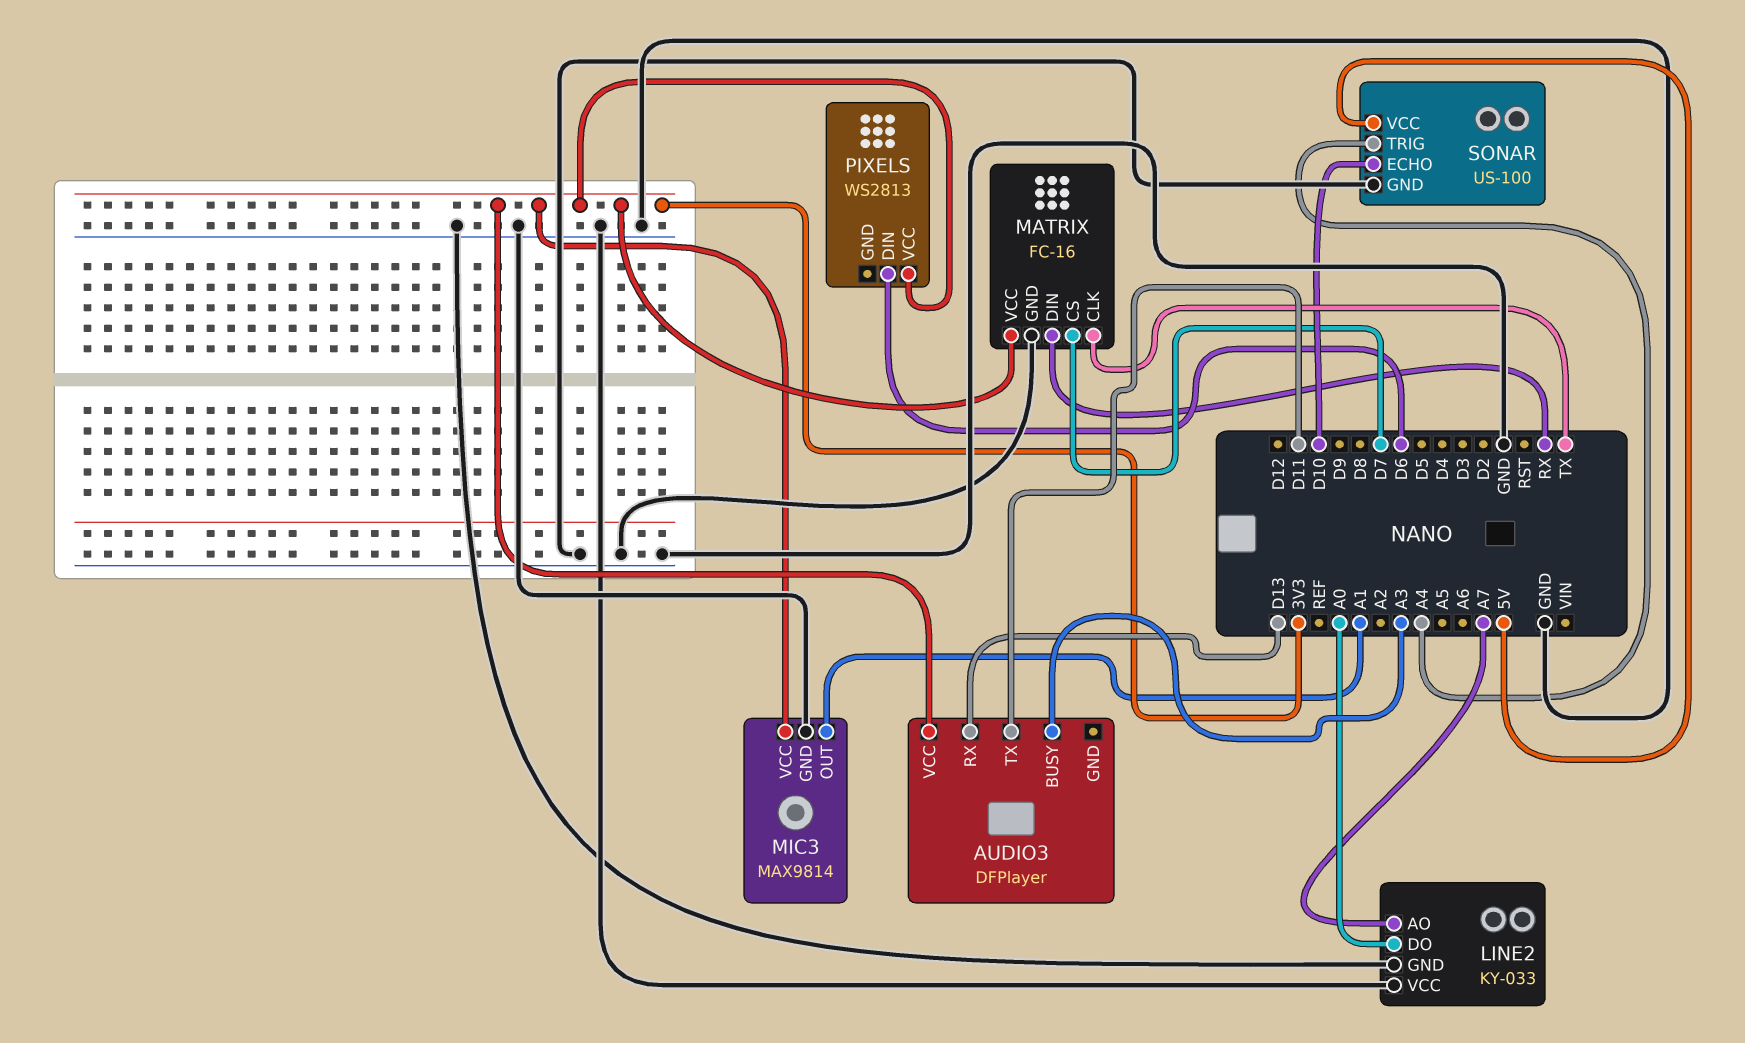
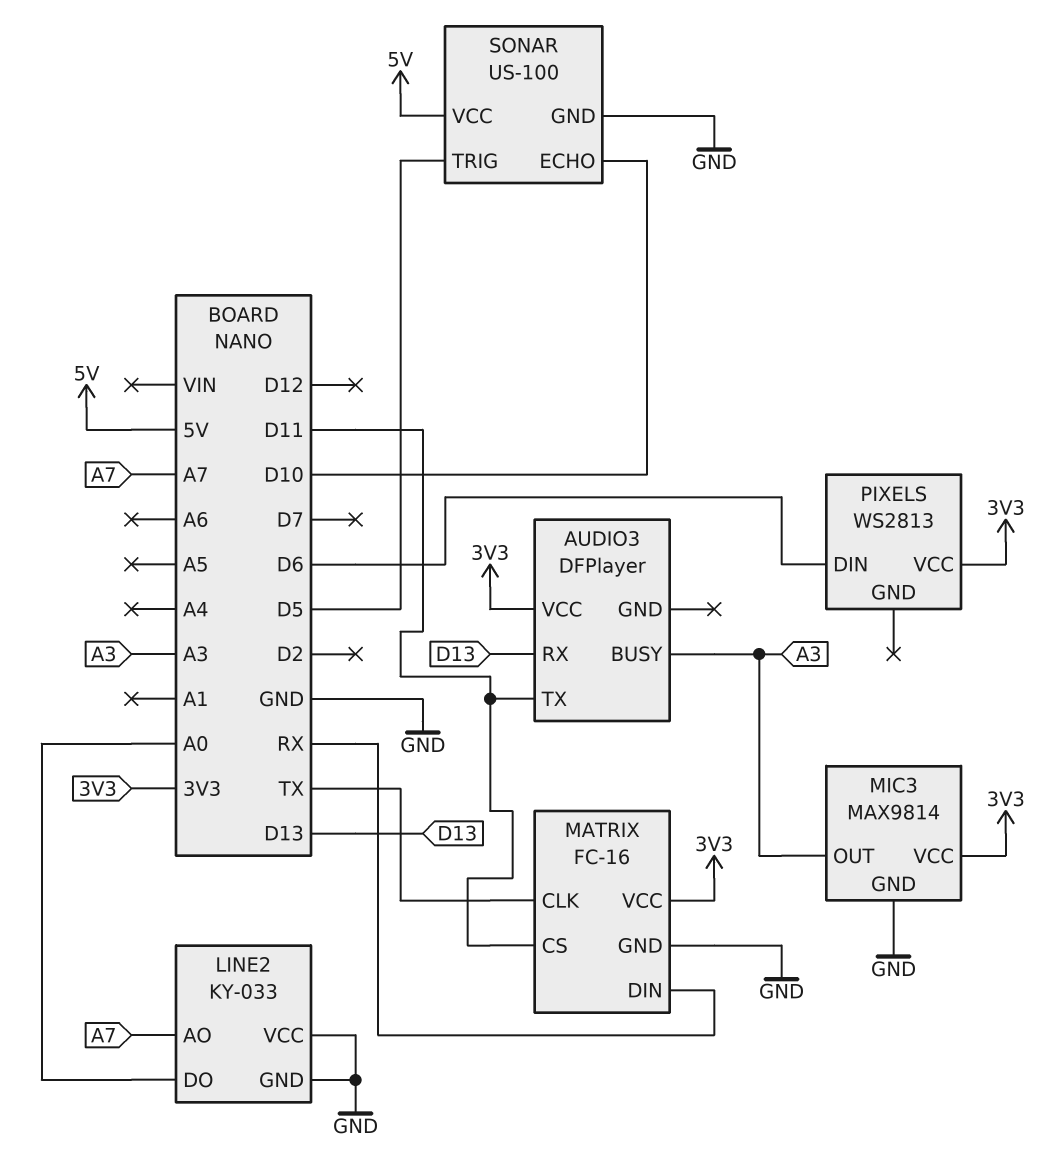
MATRIX pin CS: D7 -> D11
MIC3 pin OUT: A1 -> A3
SONAR pin TRIG: A4 -> D5

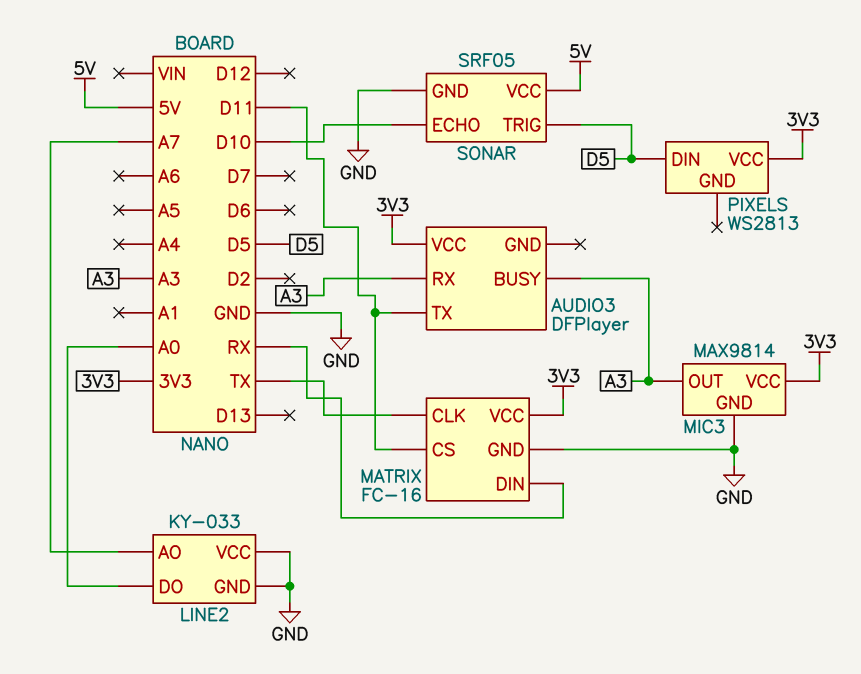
AUDIO3 pin RX: D13 -> A3
PIXELS pin DIN: D6 -> D5
SONAR: US-100 -> SRF05

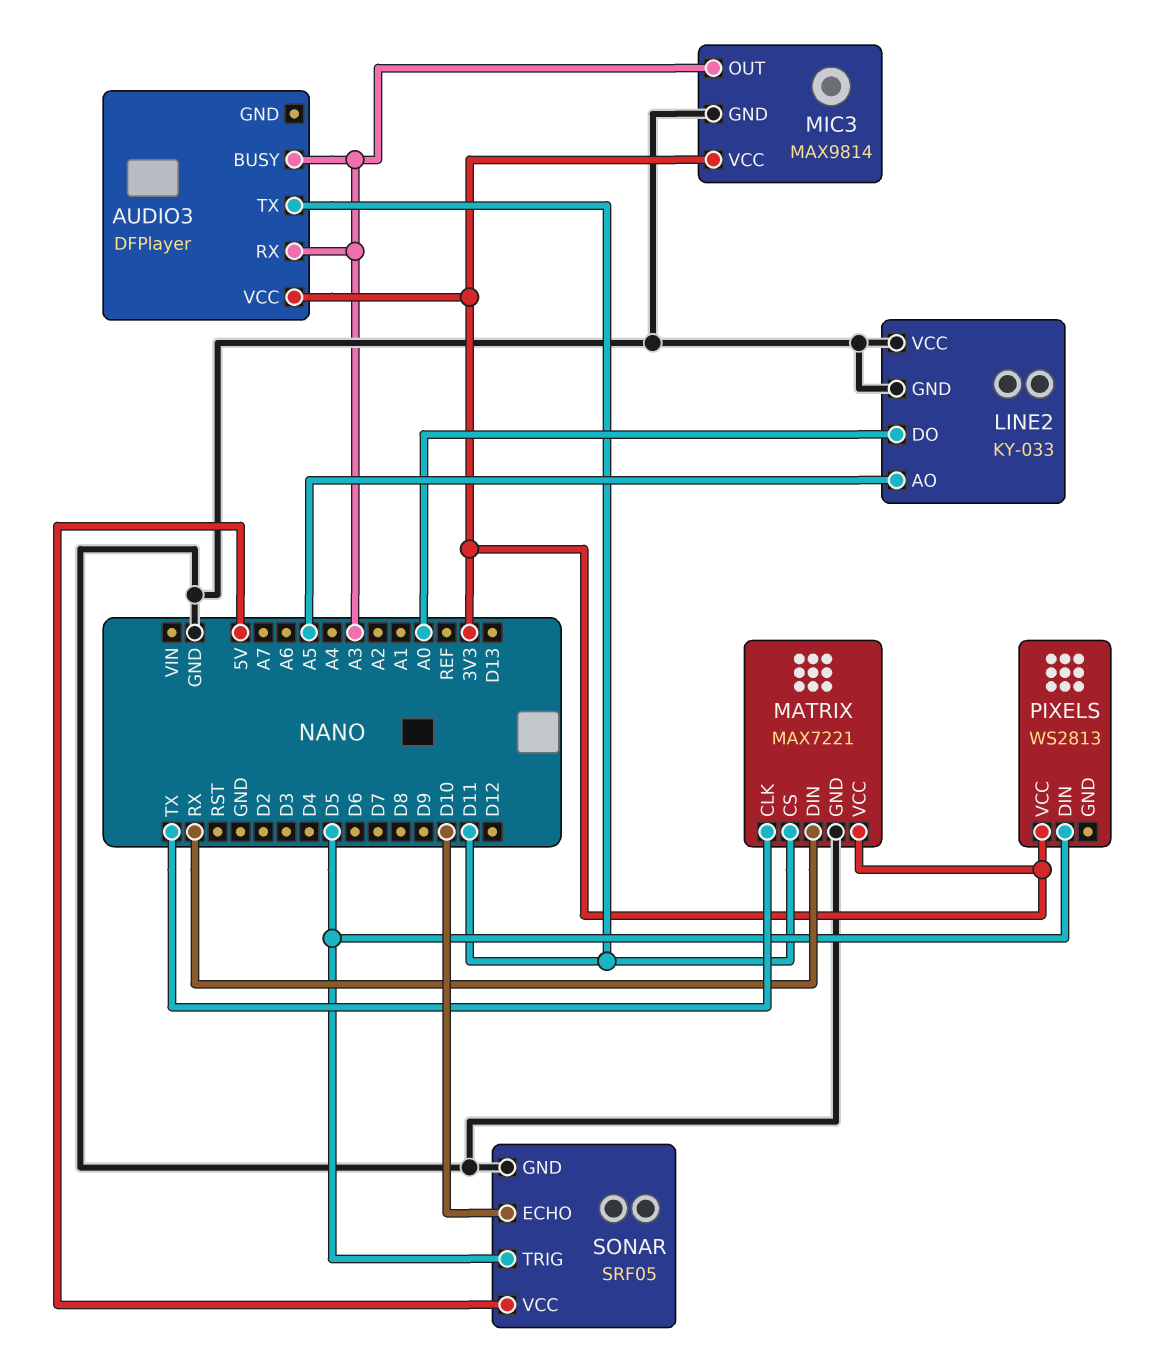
LINE2 pin AO: A7 -> A5
MATRIX: FC-16 -> MAX7221

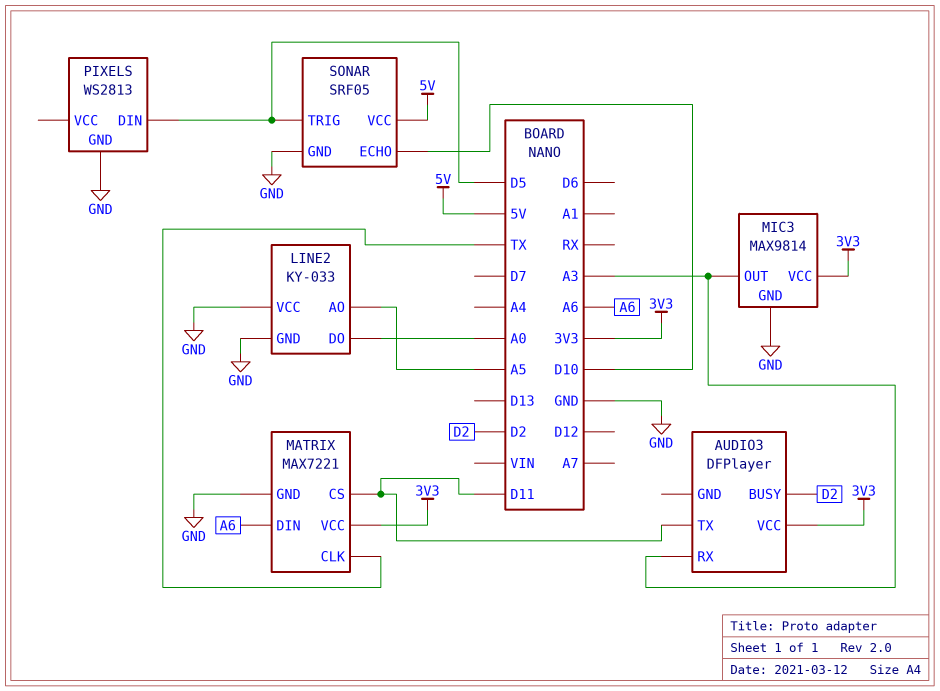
AUDIO3 pin BUSY: A3 -> D2
MATRIX pin DIN: RX -> A6
PIXELS pin GND: none -> GND
PIXELS pin VCC: 3V3 -> none

